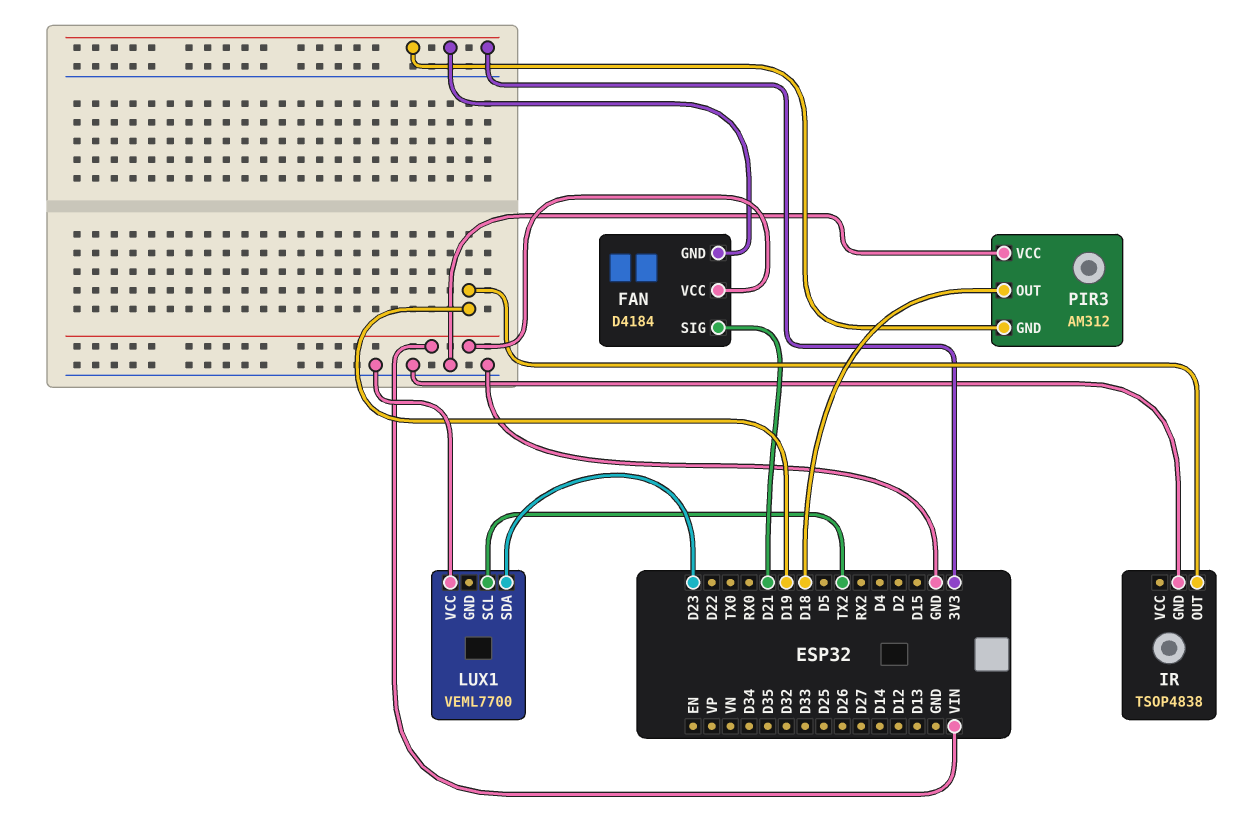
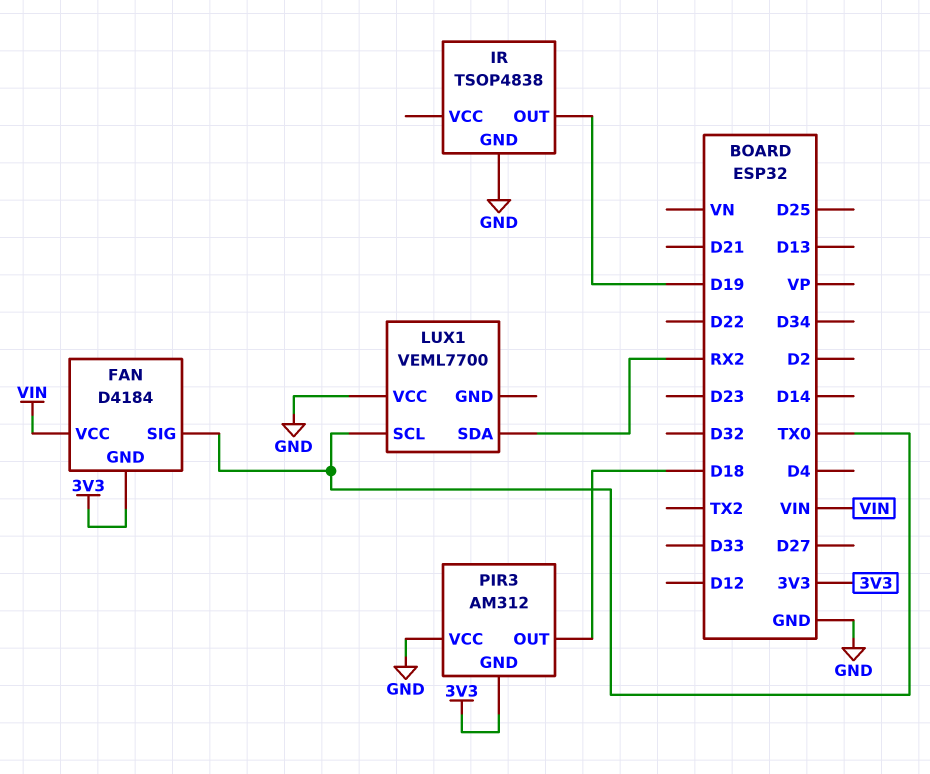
FAN pin SIG: D21 -> TX0
LUX1 pin SCL: TX2 -> TX0
LUX1 pin SDA: D23 -> RX2

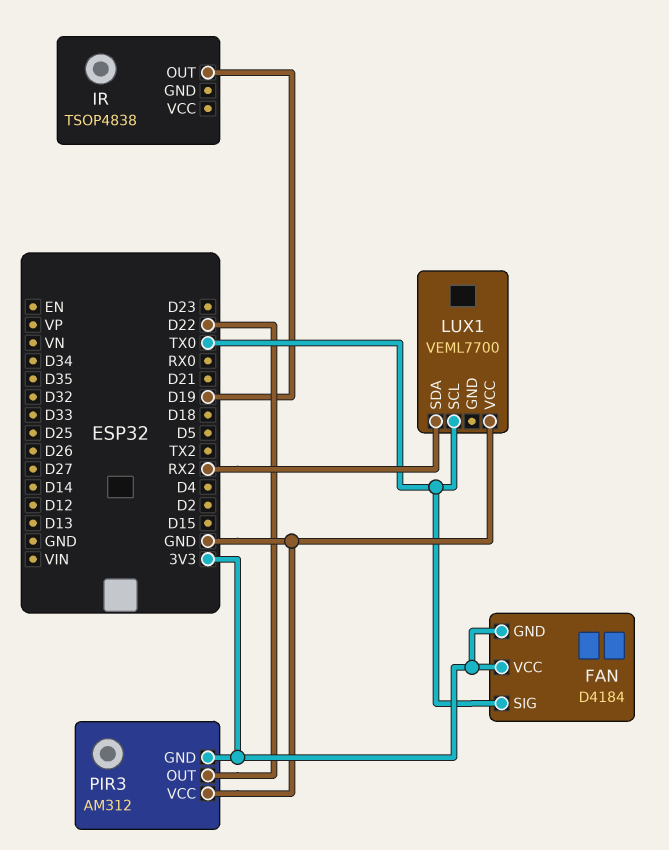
FAN pin VCC: VIN -> 3V3
IR pin GND: GND -> none
PIR3 pin OUT: D18 -> D22

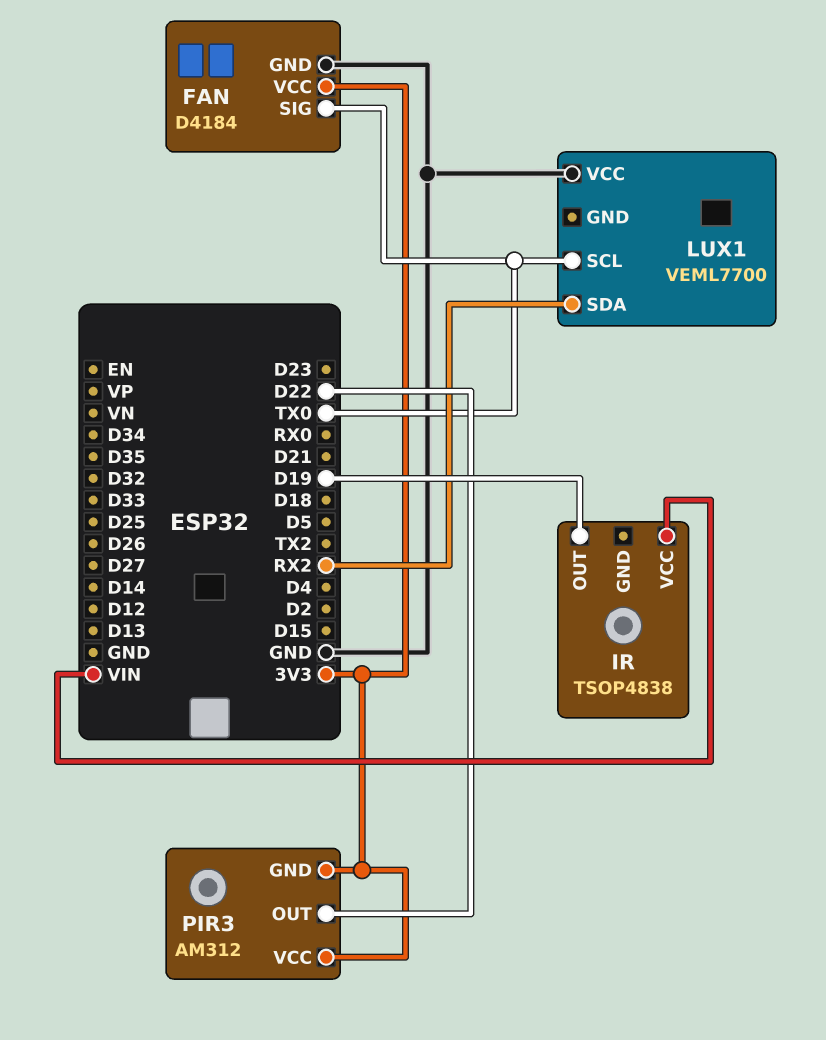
FAN pin GND: 3V3 -> GND
IR pin VCC: none -> VIN
PIR3 pin VCC: GND -> 3V3

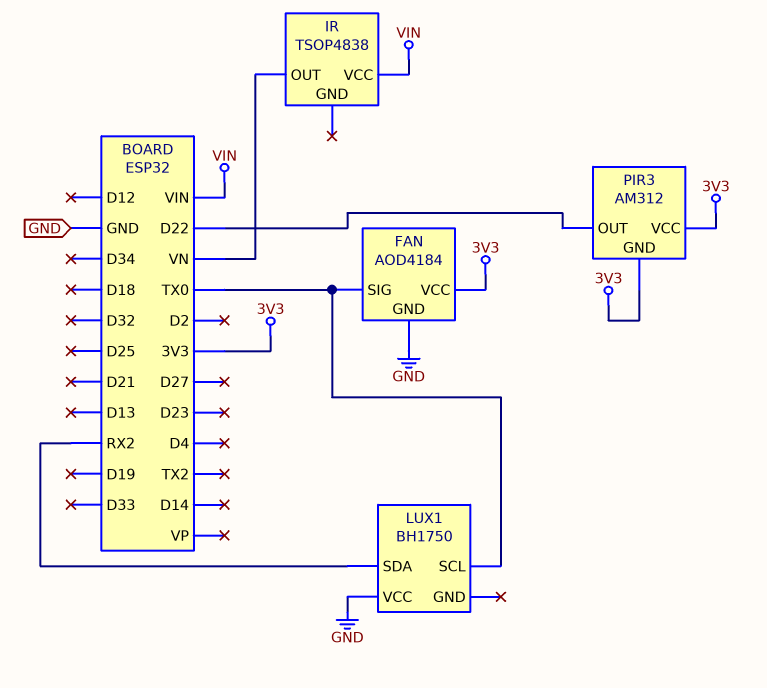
FAN: D4184 -> AOD4184
IR pin OUT: D19 -> VN
LUX1: VEML7700 -> BH1750

